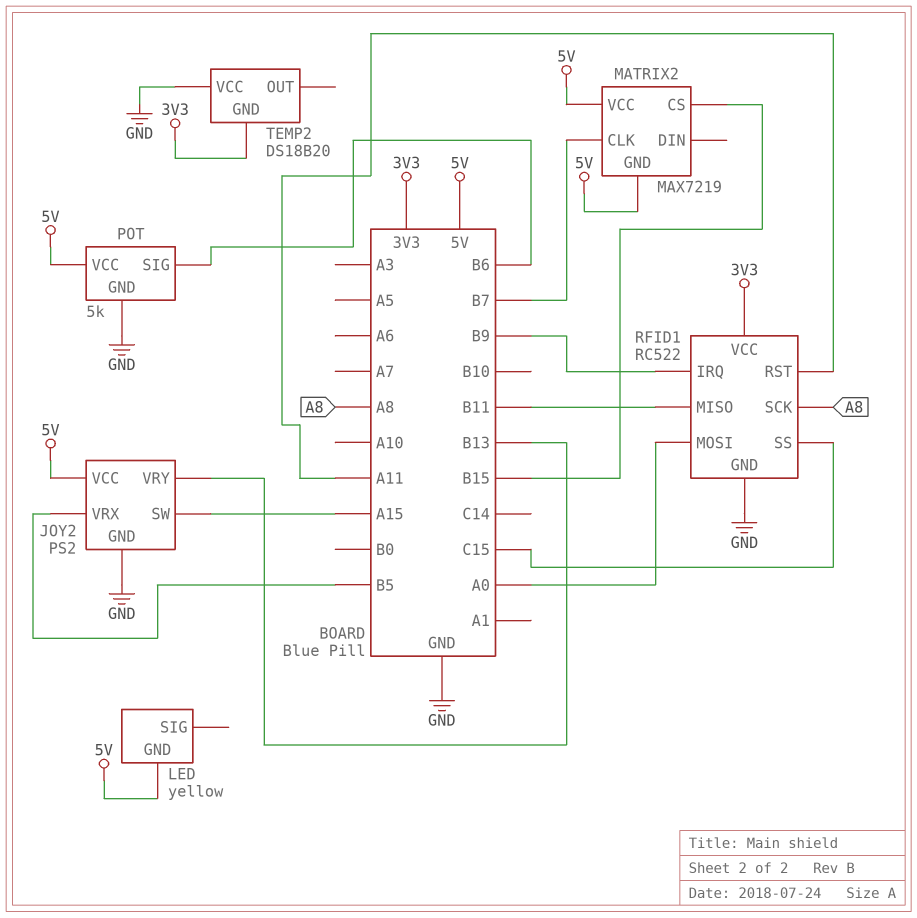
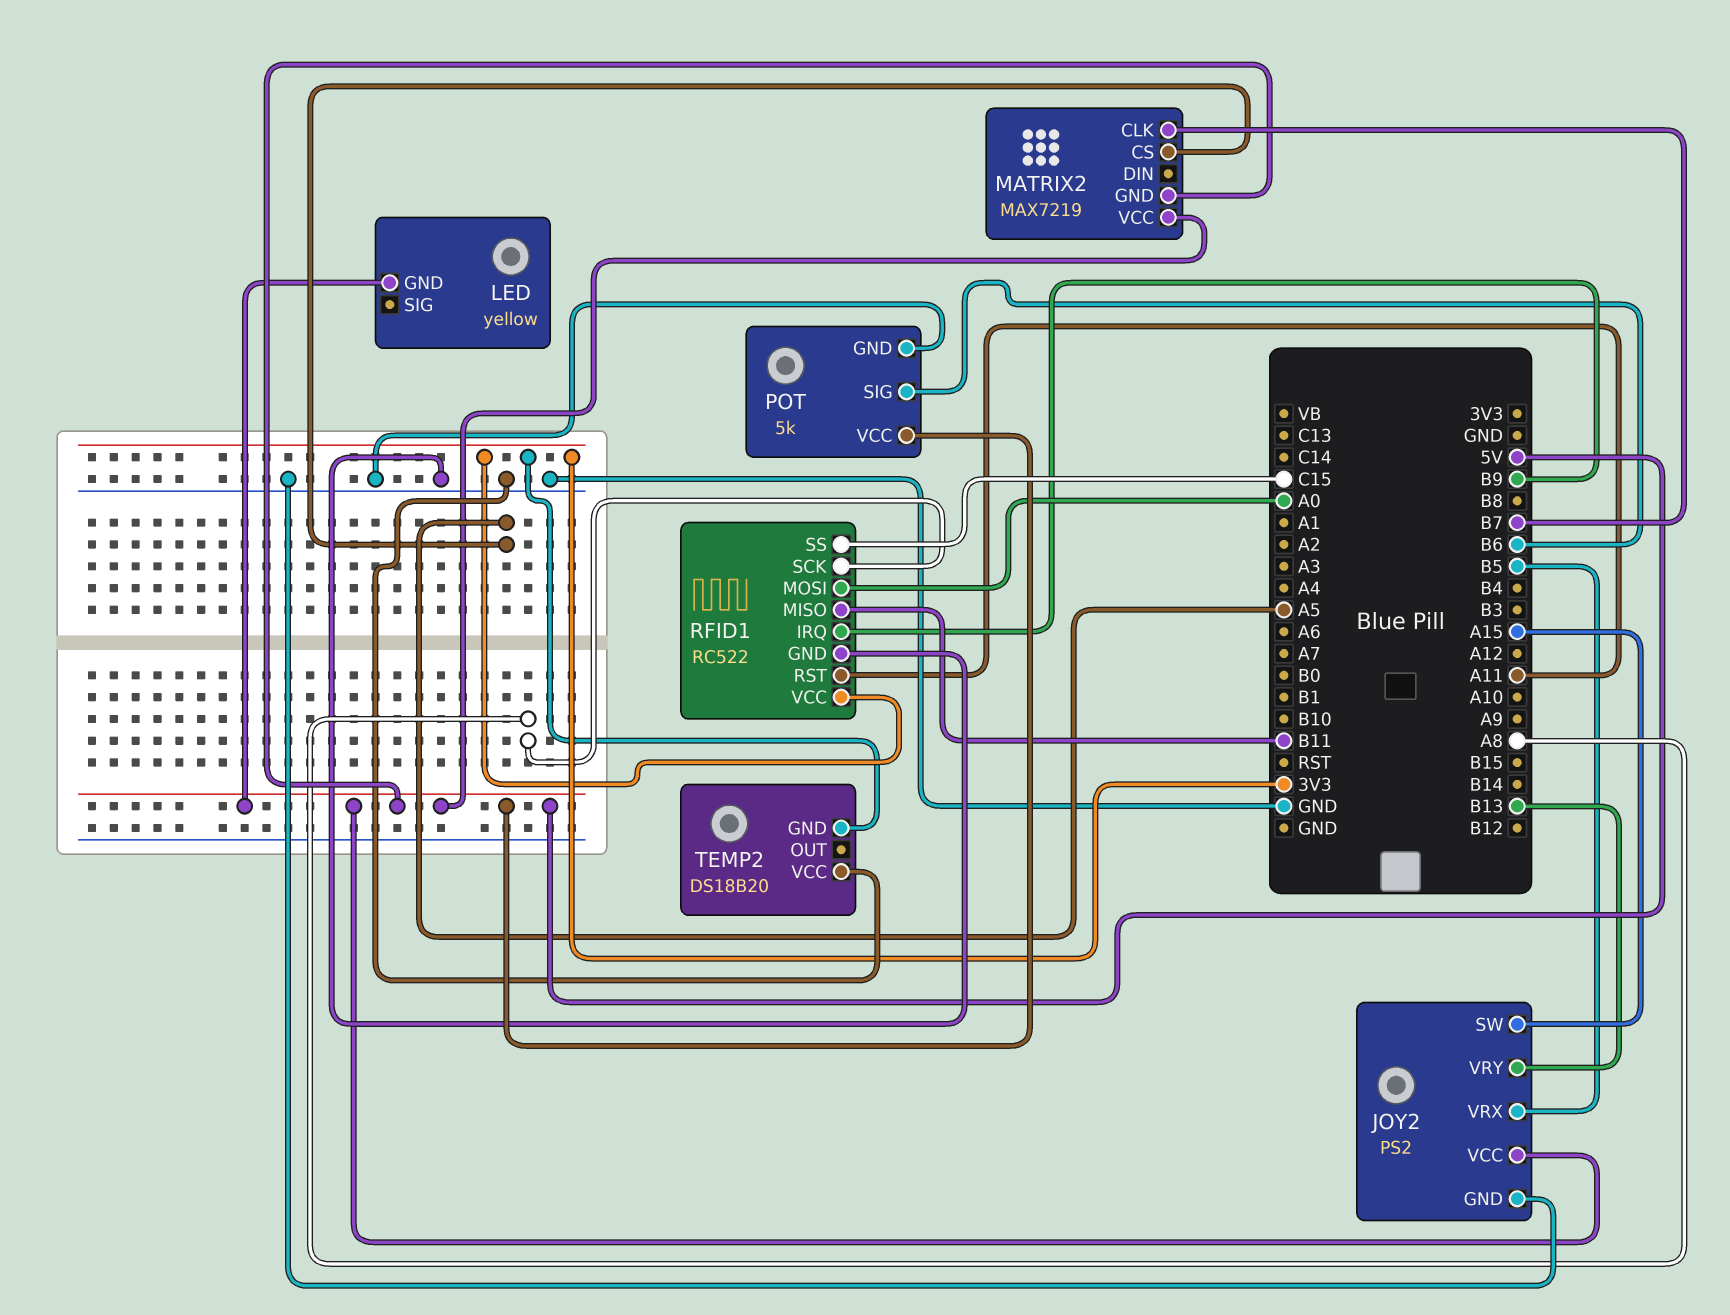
MATRIX2 pin CS: B15 -> A5

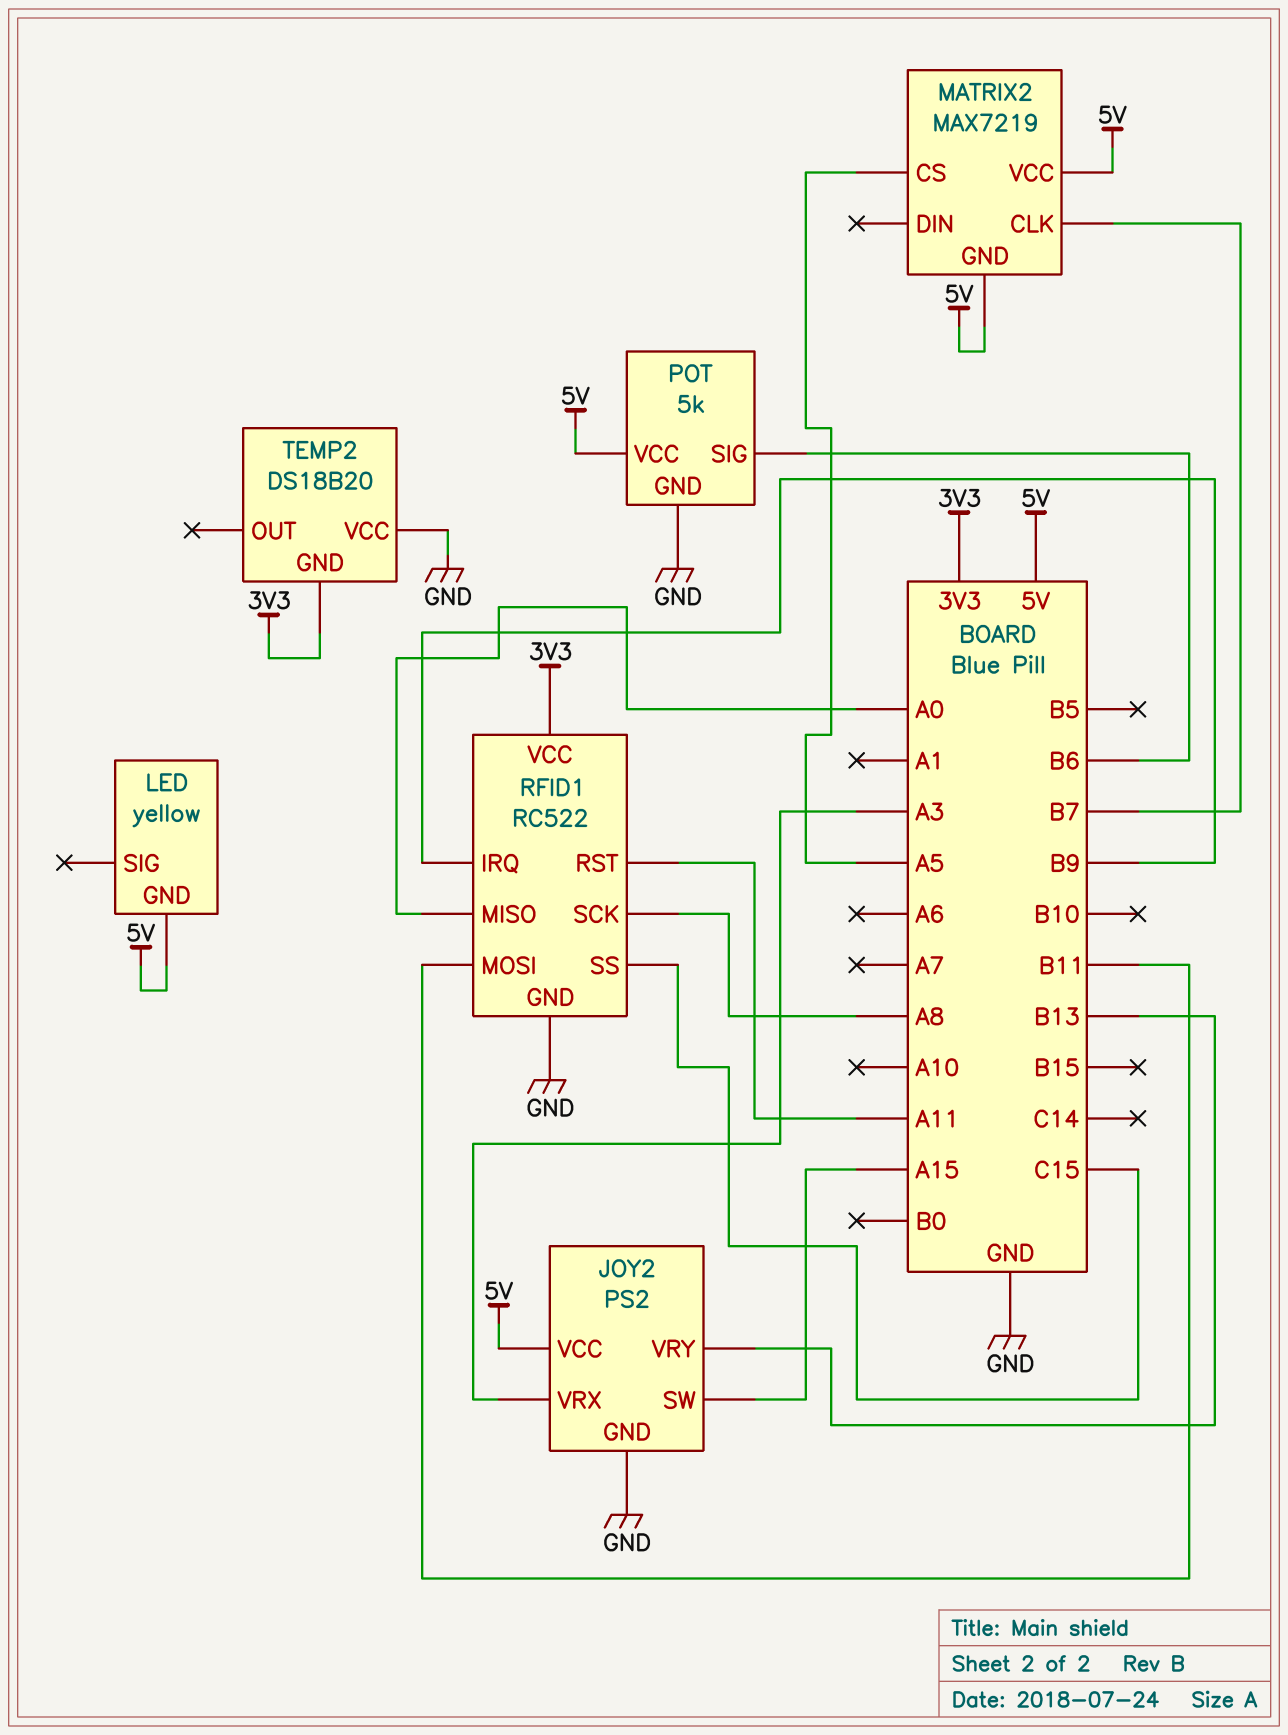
JOY2 pin VRX: B5 -> A3
RFID1 pin MISO: B11 -> A0
RFID1 pin MOSI: A0 -> B11

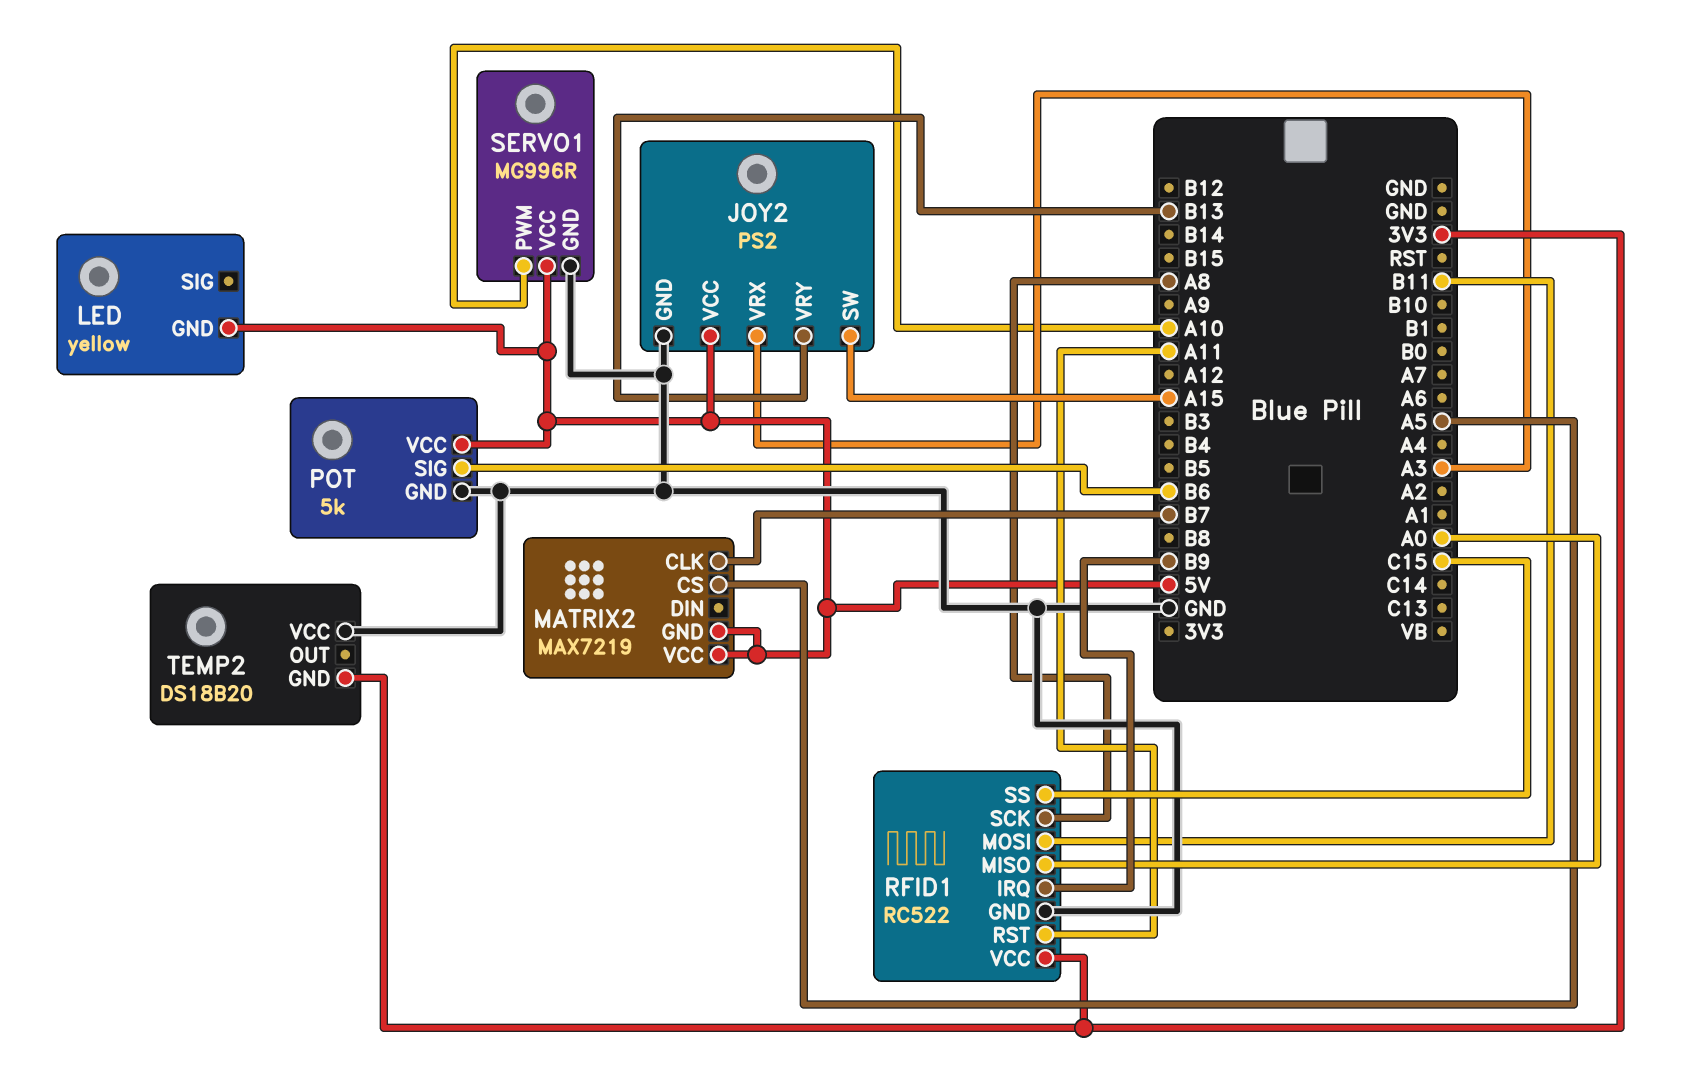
SERVO1: none -> MG996R
SERVO1 pin GND: none -> GND
SERVO1 pin PWM: none -> A10
SERVO1 pin VCC: none -> 5V

